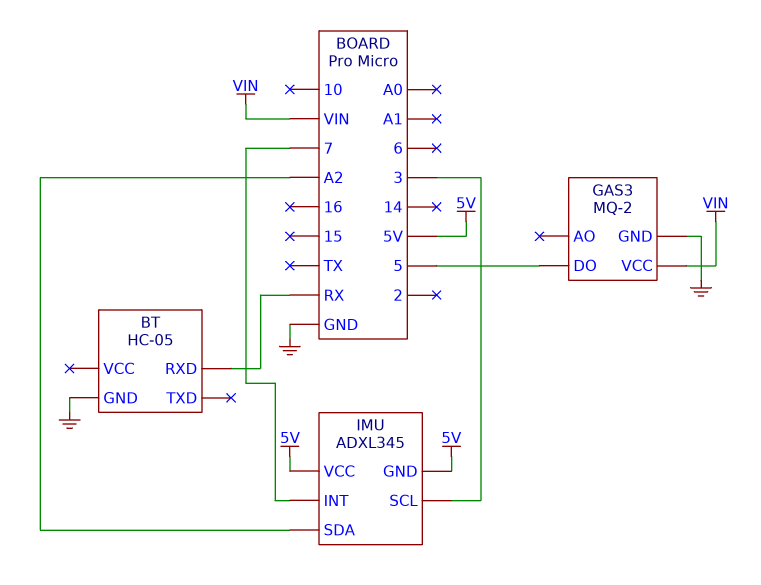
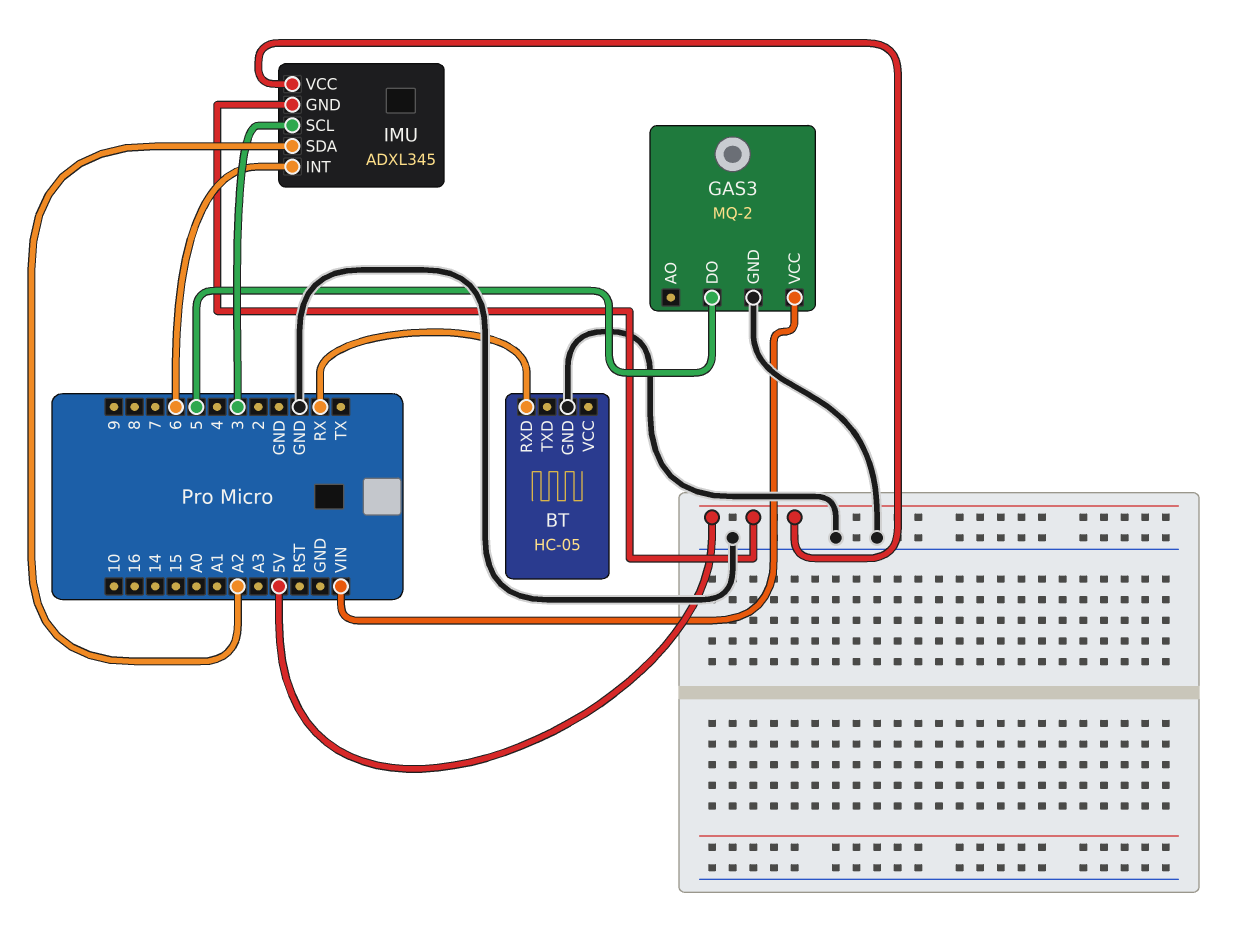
IMU pin INT: 7 -> 6

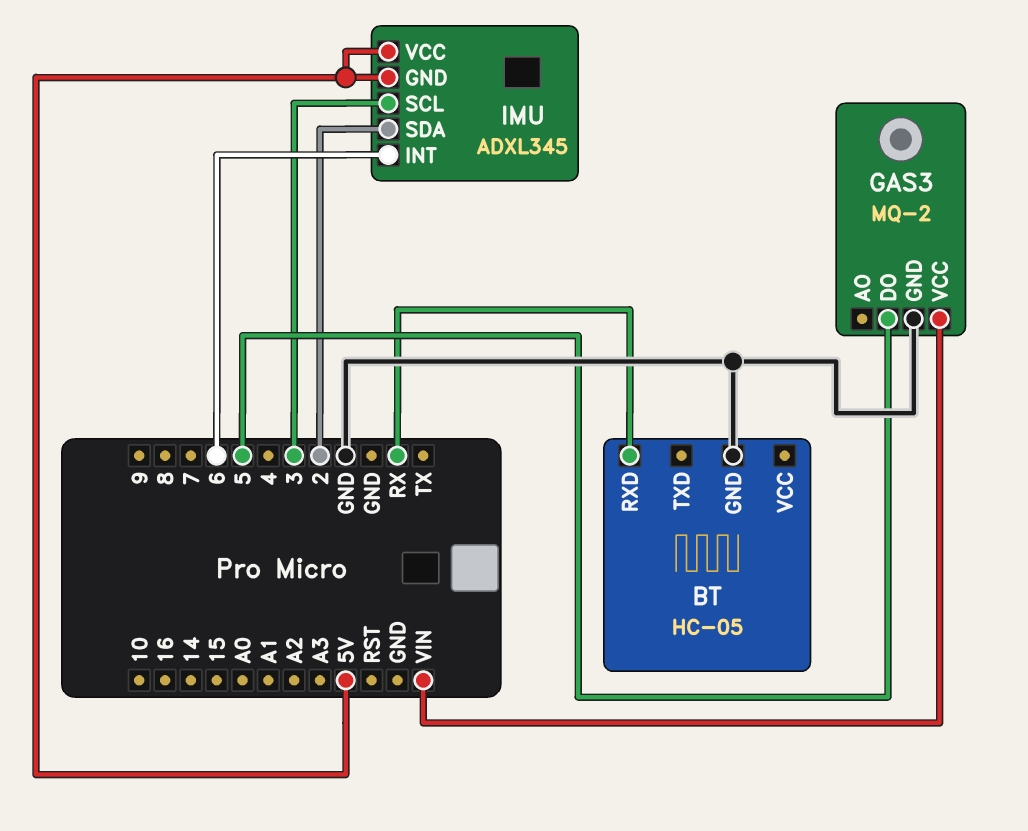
IMU pin SDA: A2 -> 2

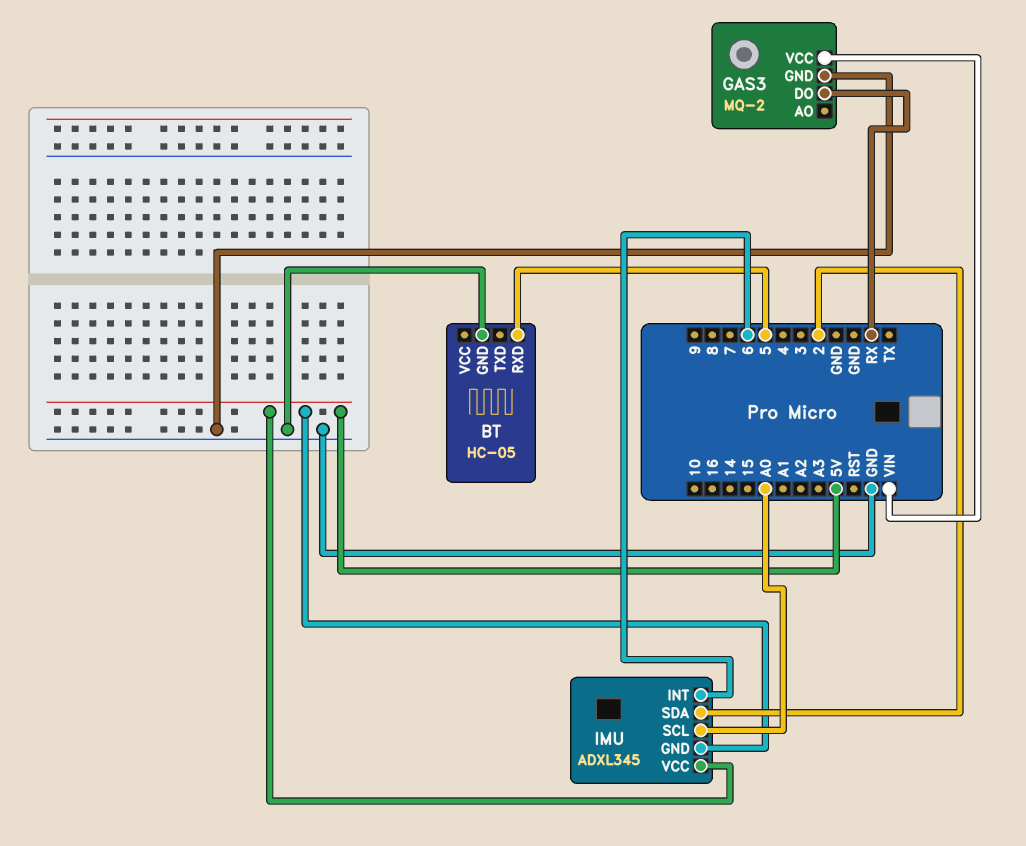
BT pin RXD: RX -> 5
GAS3 pin DO: 5 -> RX
IMU pin SCL: 3 -> A0

